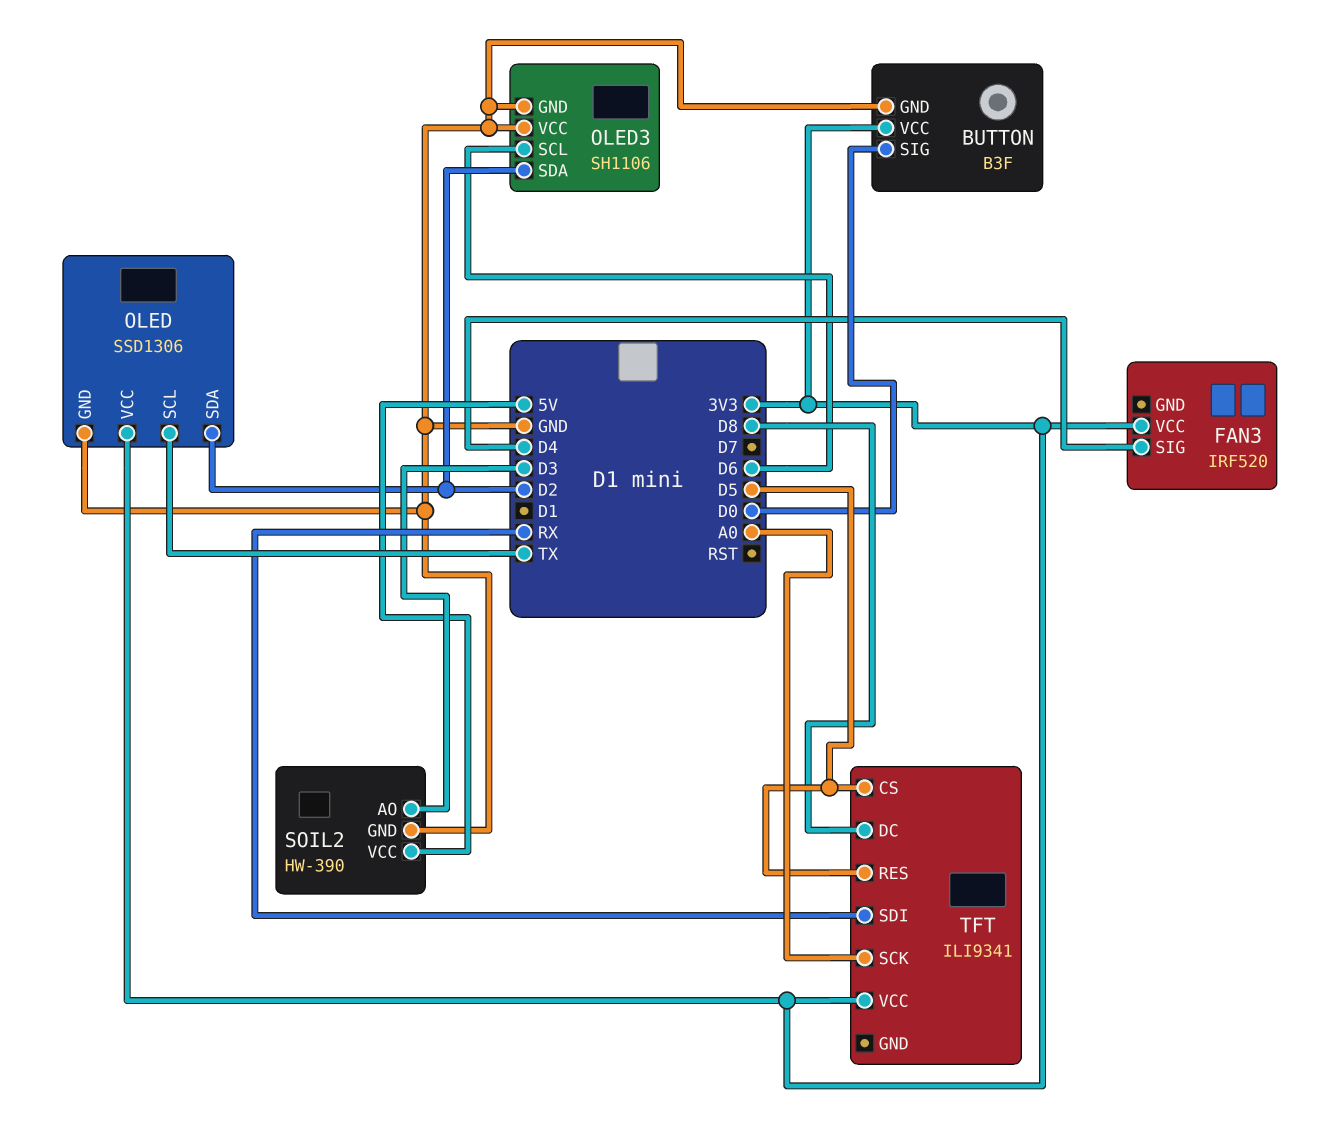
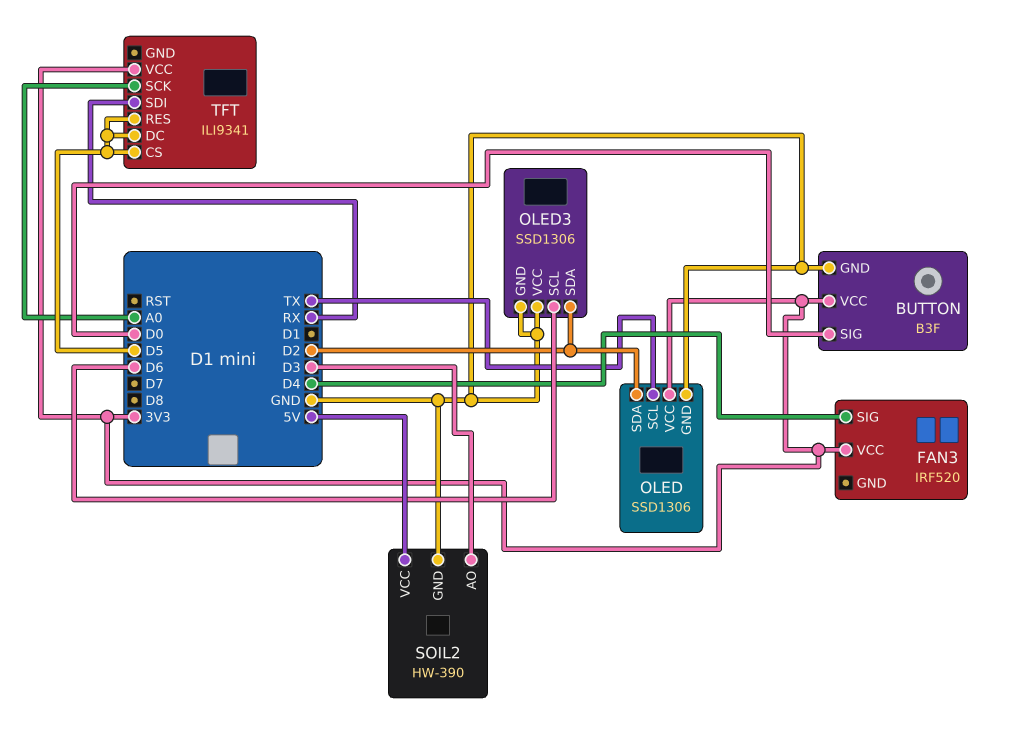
OLED3: SH1106 -> SSD1306
TFT pin DC: D8 -> D5

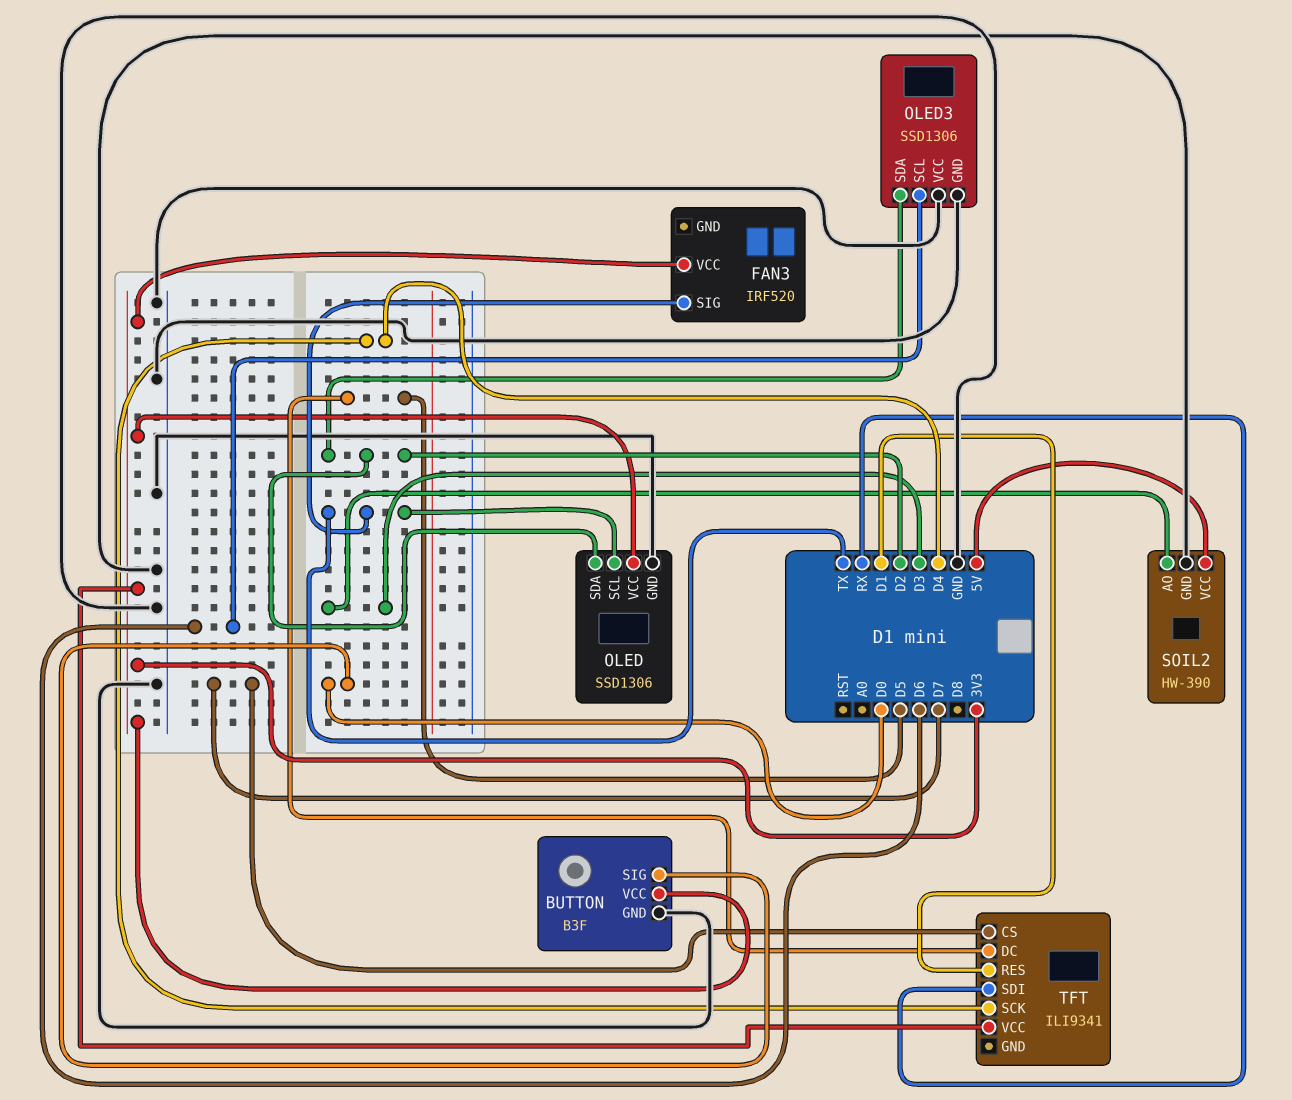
FAN3 pin SIG: D4 -> TX
TFT pin CS: D5 -> D7
TFT pin RES: D5 -> D1
TFT pin SCK: A0 -> D4

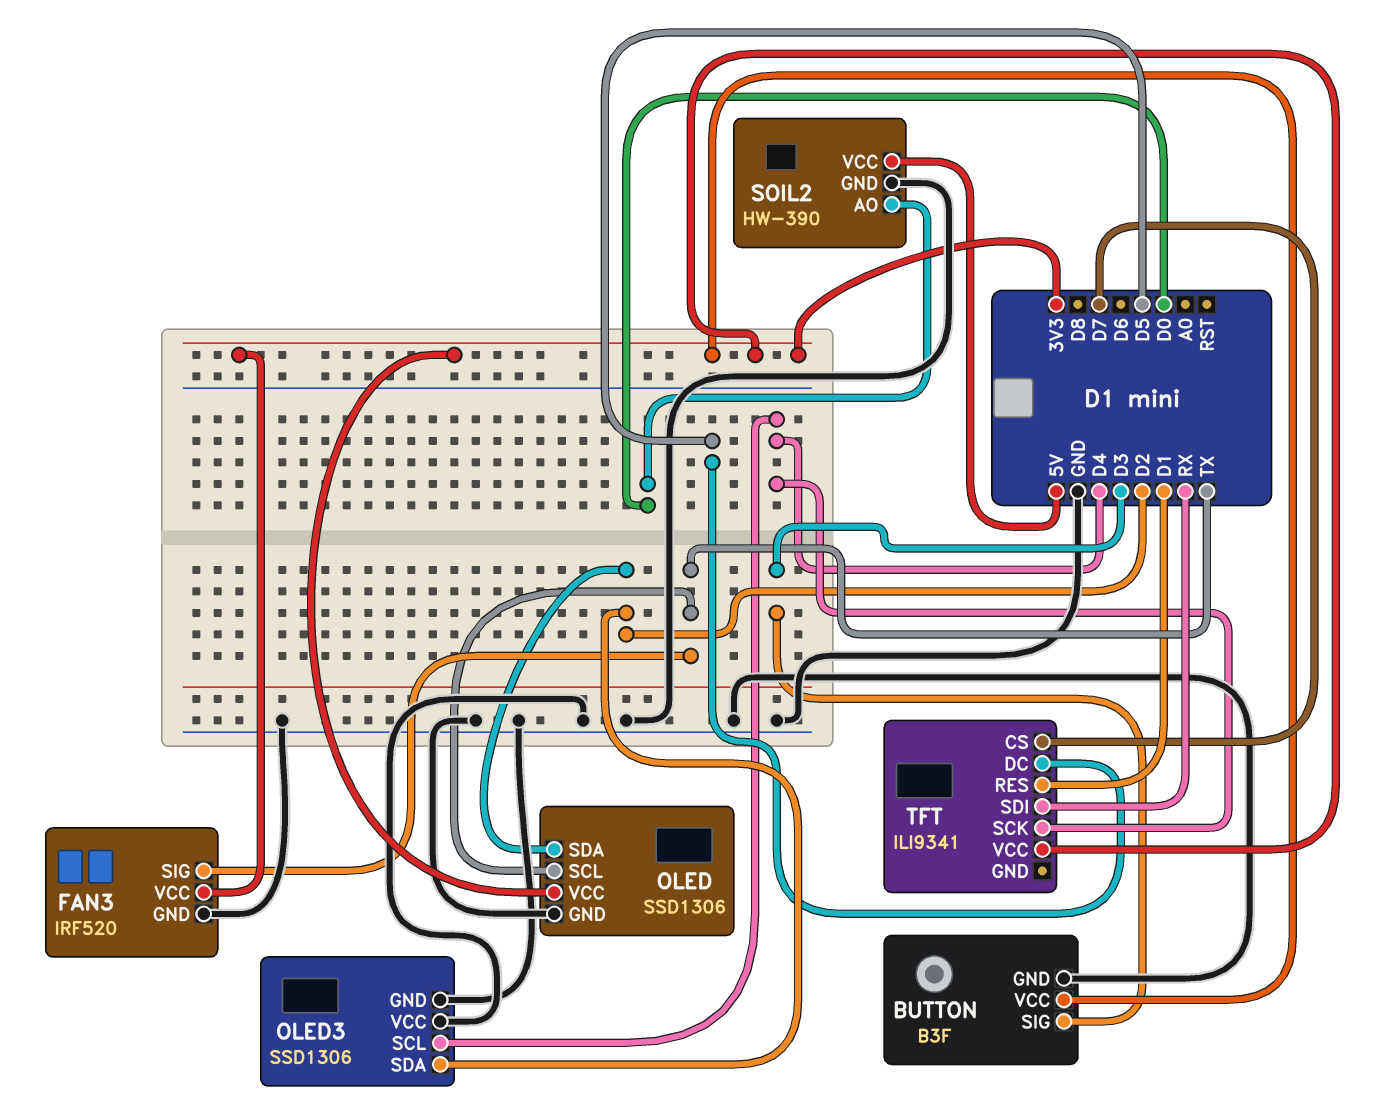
BUTTON pin SIG: D0 -> D3
FAN3 pin GND: none -> GND
OLED3 pin SCL: D6 -> D4
SOIL2 pin AO: D3 -> D0

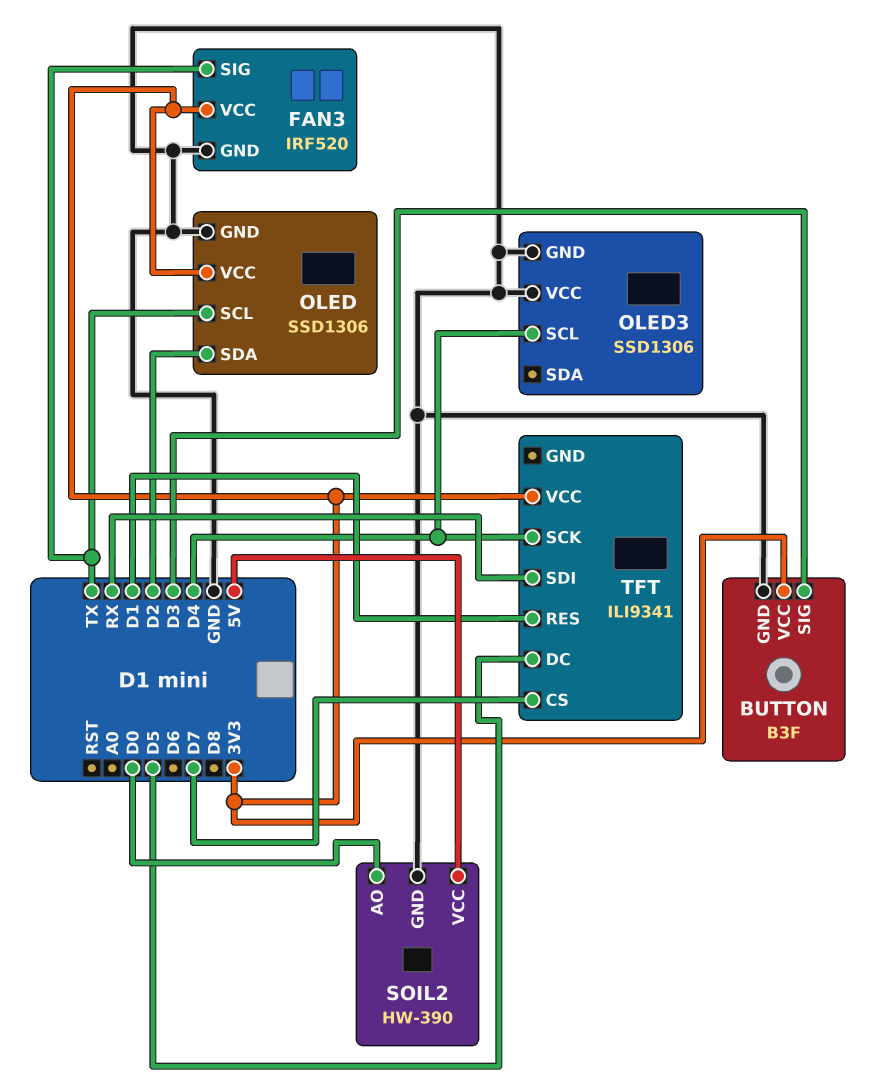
OLED3 pin SDA: D2 -> none

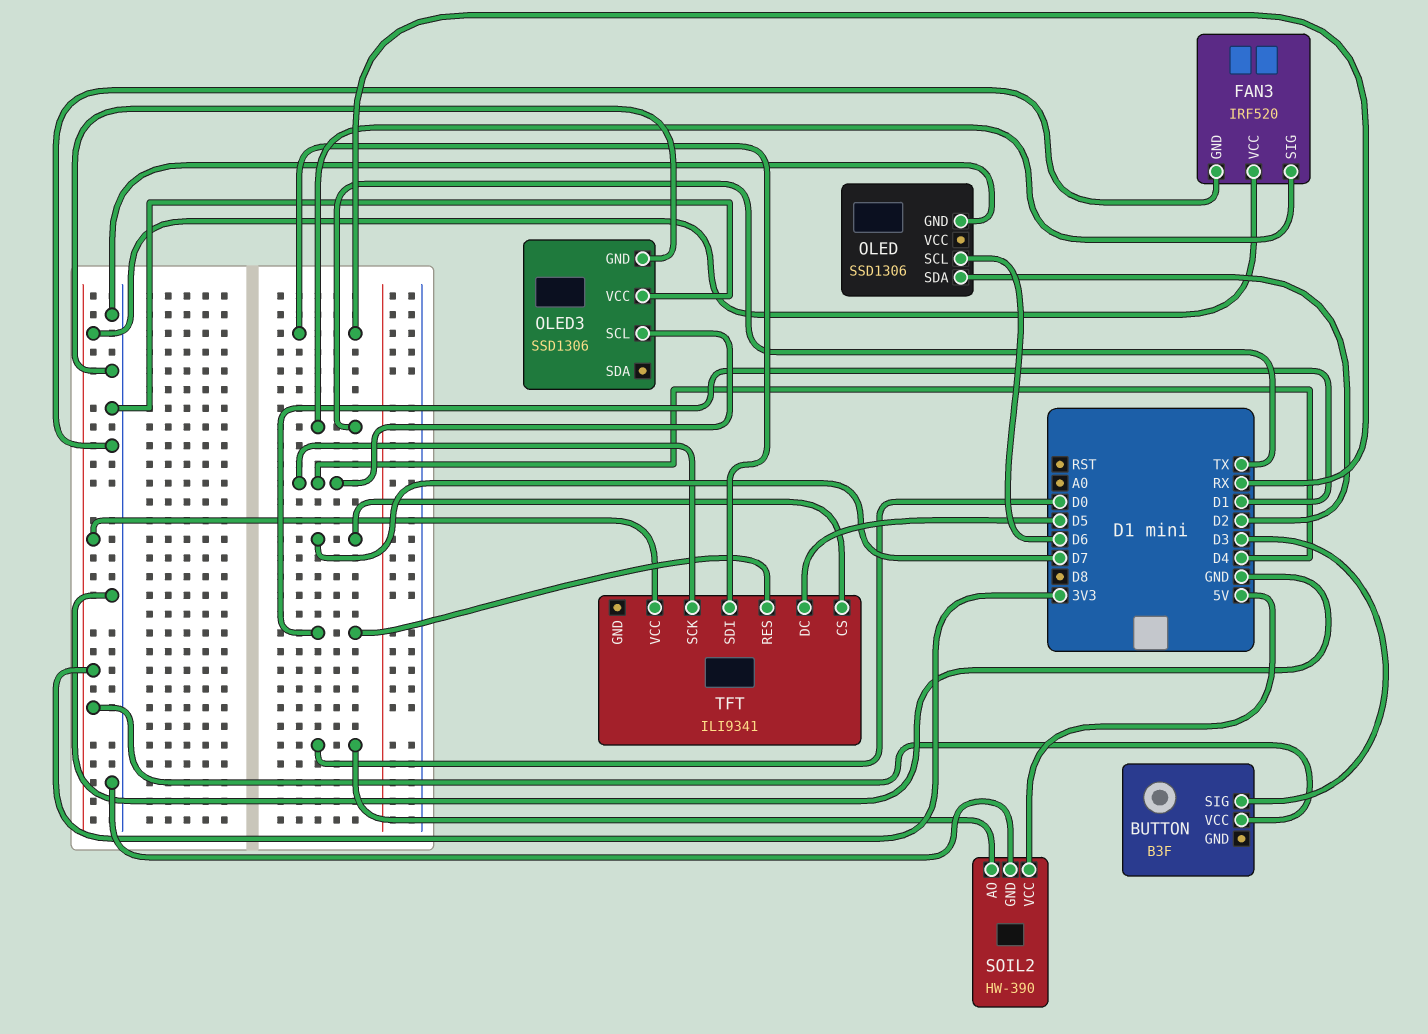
BUTTON pin GND: GND -> none
OLED pin SCL: TX -> D6
OLED pin VCC: 3V3 -> none

